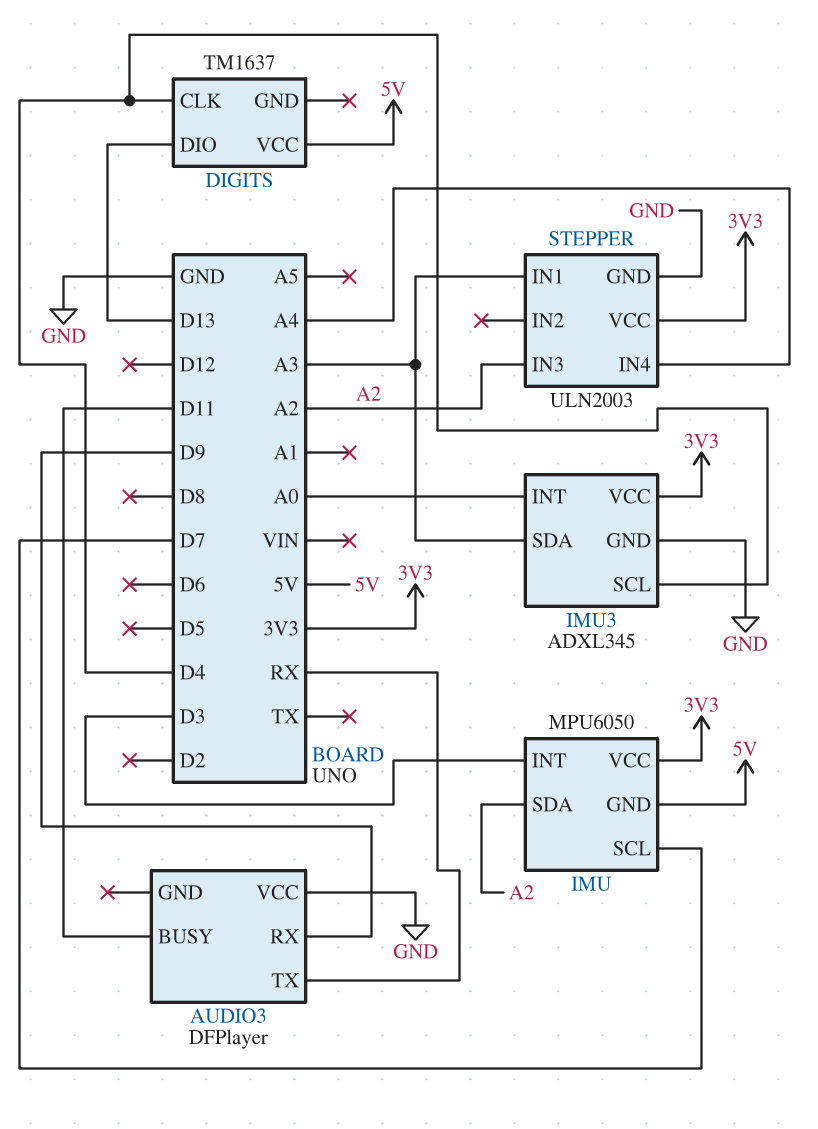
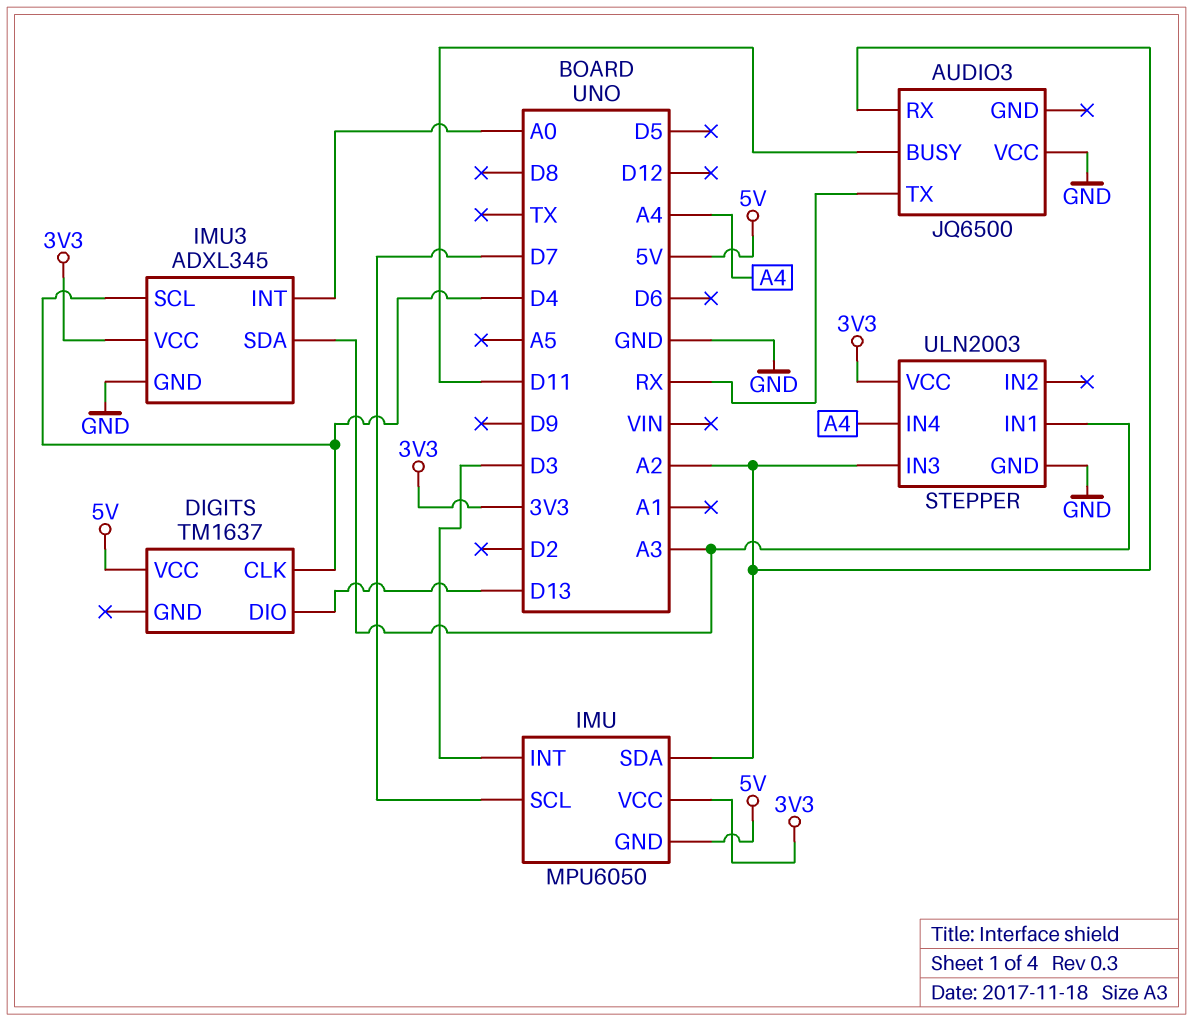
AUDIO3: DFPlayer -> JQ6500
AUDIO3 pin RX: D9 -> A2

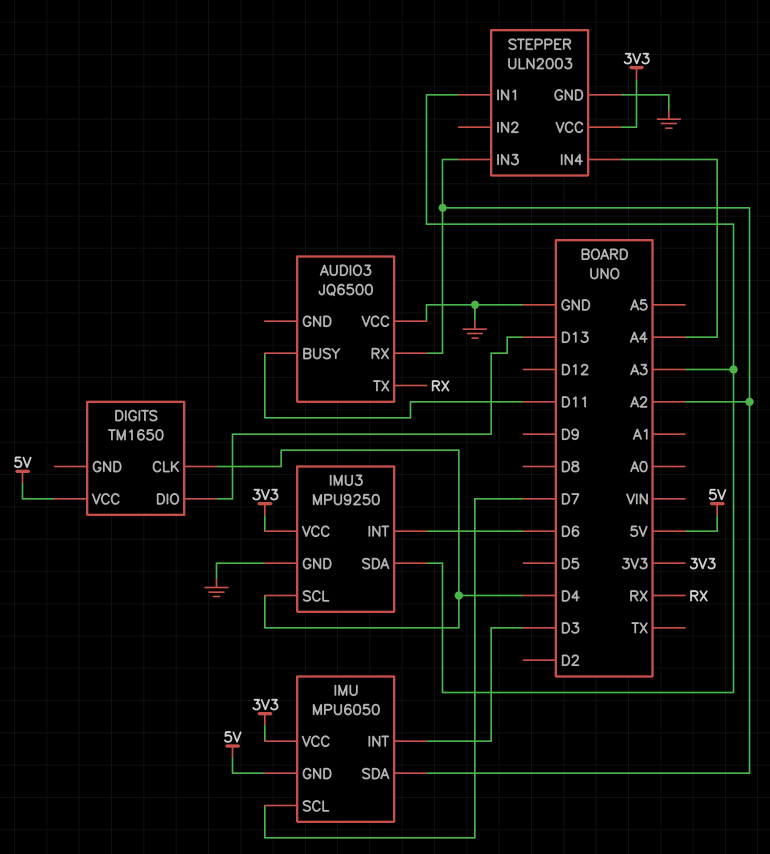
DIGITS: TM1637 -> TM1650
IMU3: ADXL345 -> MPU9250
IMU3 pin INT: A0 -> D6

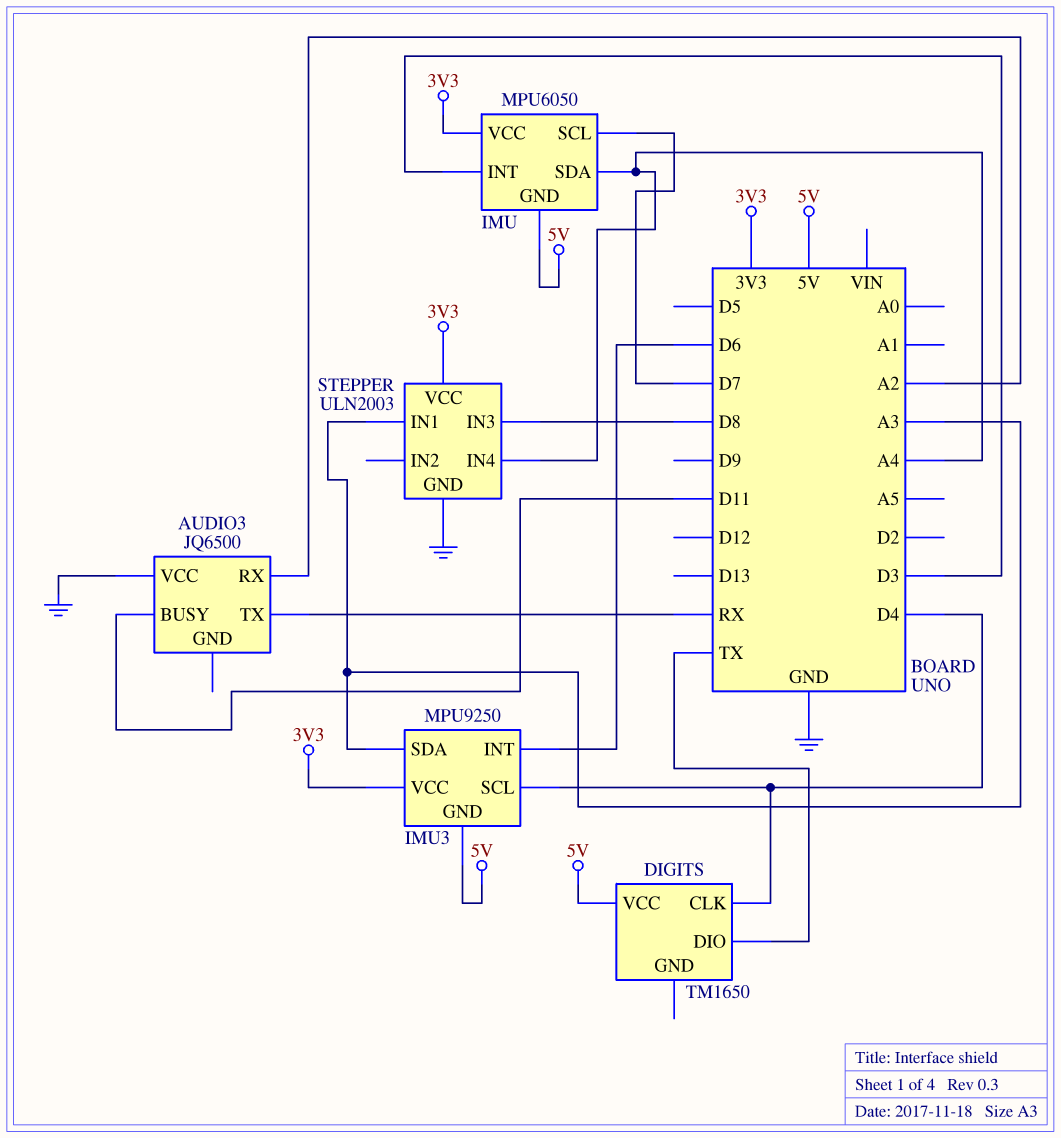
DIGITS pin DIO: D13 -> TX
IMU pin SDA: A2 -> A4
IMU3 pin GND: GND -> 5V
STEPPER pin IN3: A2 -> D8

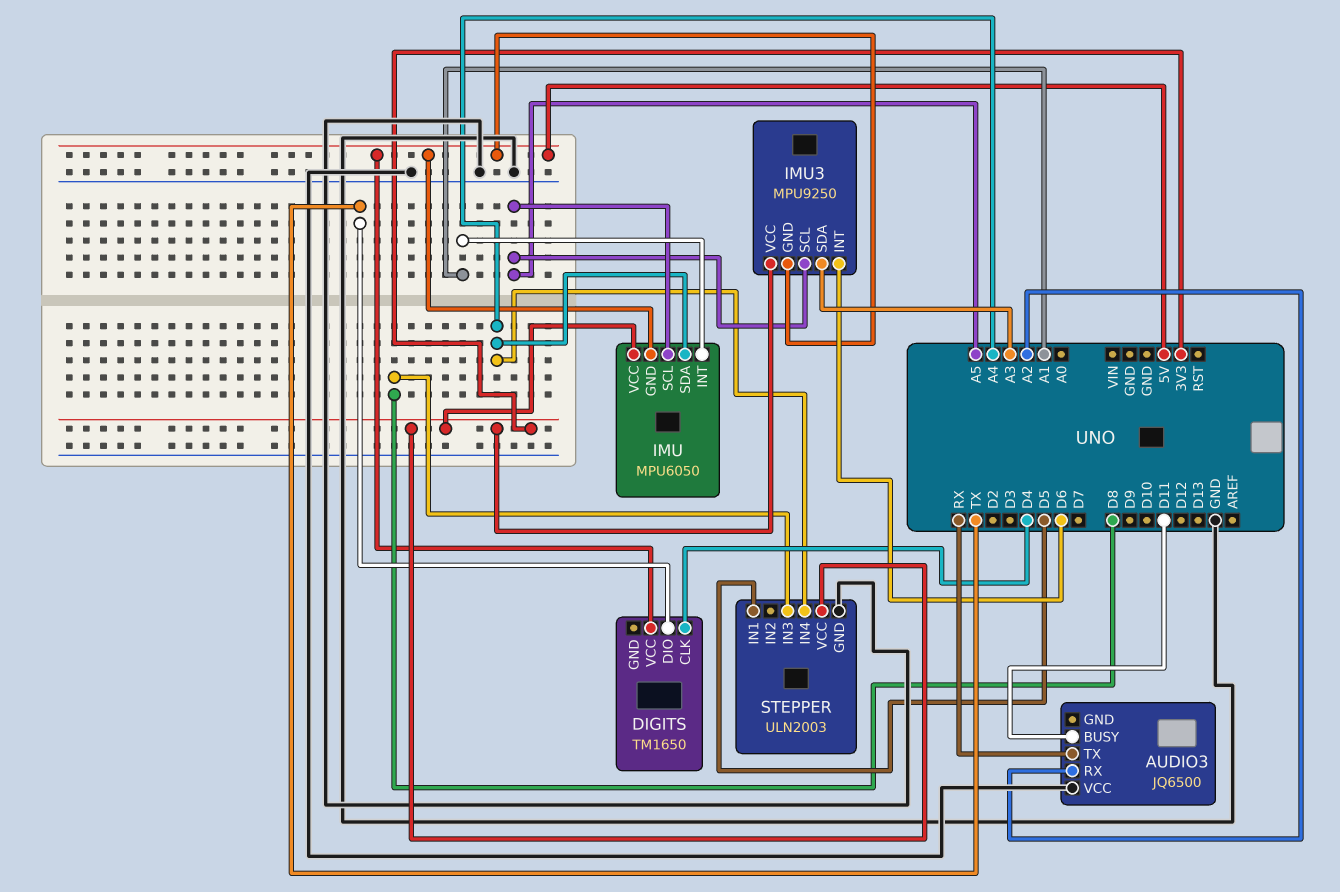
IMU pin INT: D3 -> A1
IMU pin SCL: D7 -> A5
IMU3 pin SCL: D4 -> A5
STEPPER pin IN1: A3 -> D5

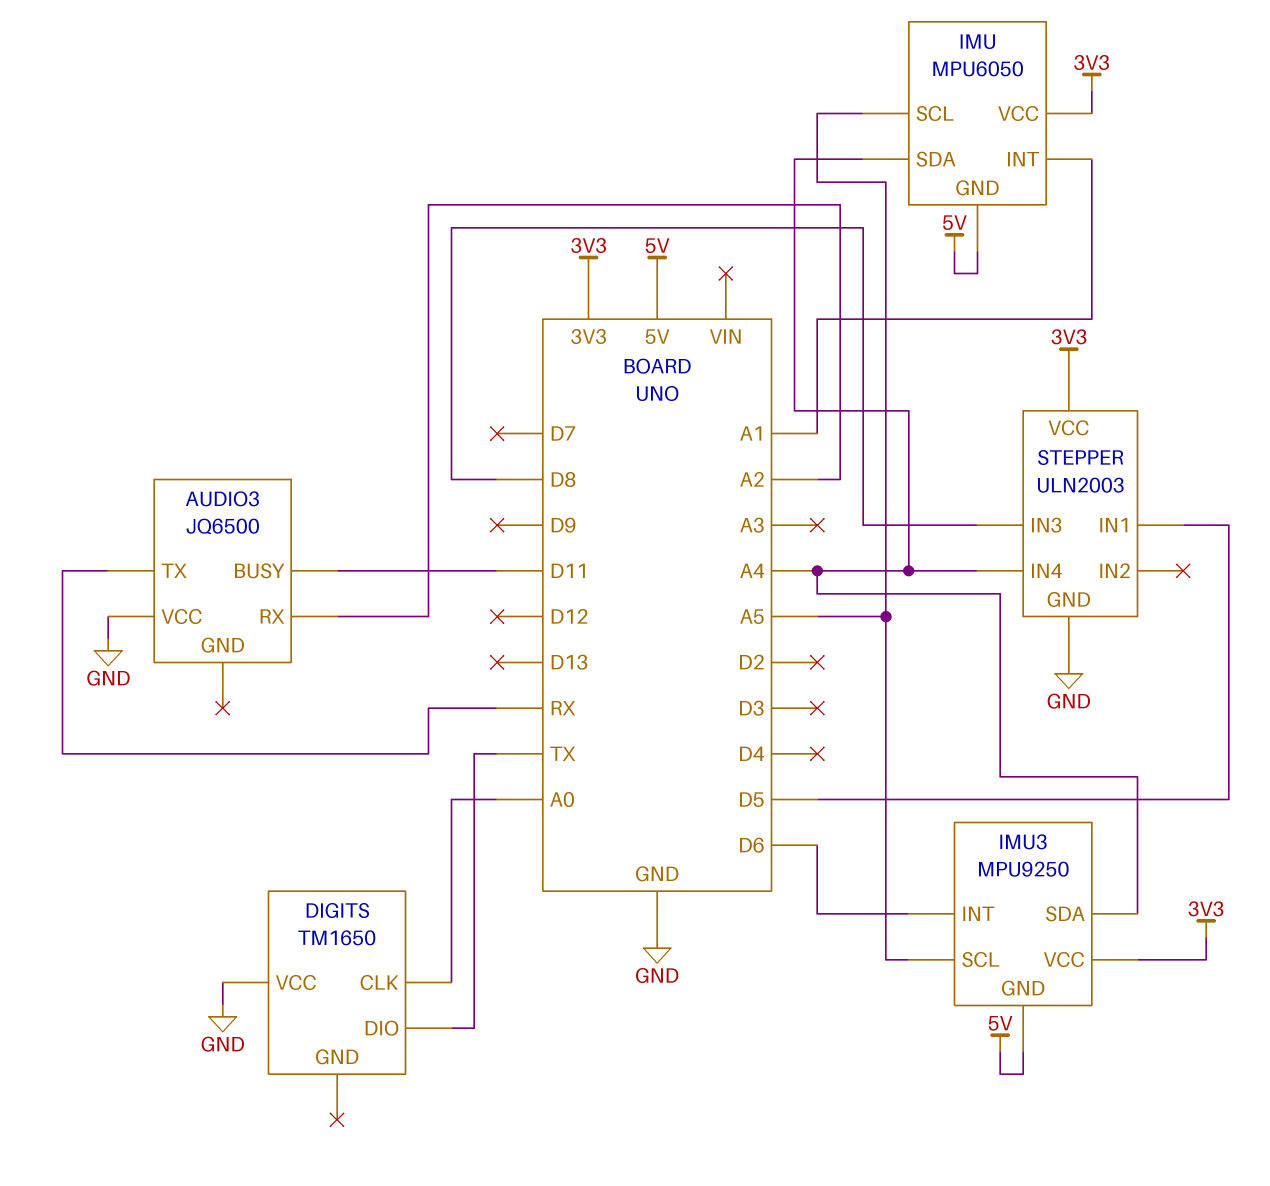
DIGITS pin CLK: D4 -> A0
DIGITS pin VCC: 5V -> GND
IMU3 pin SDA: A3 -> A4

